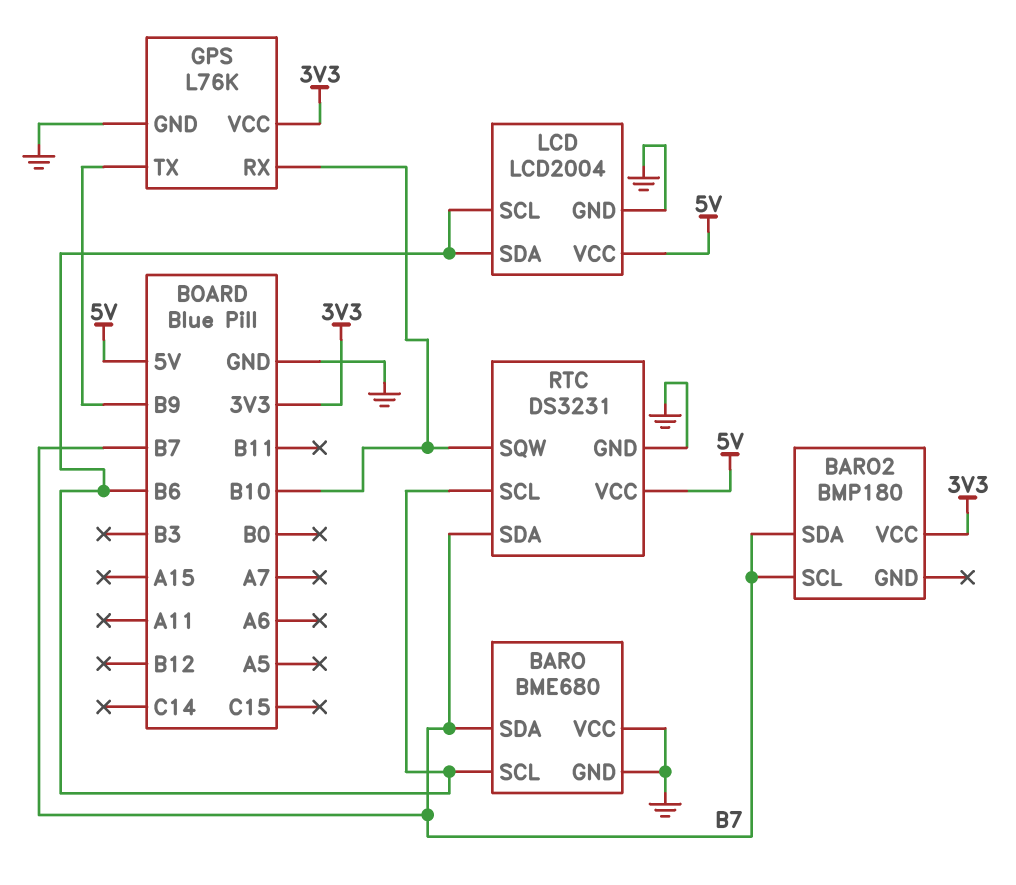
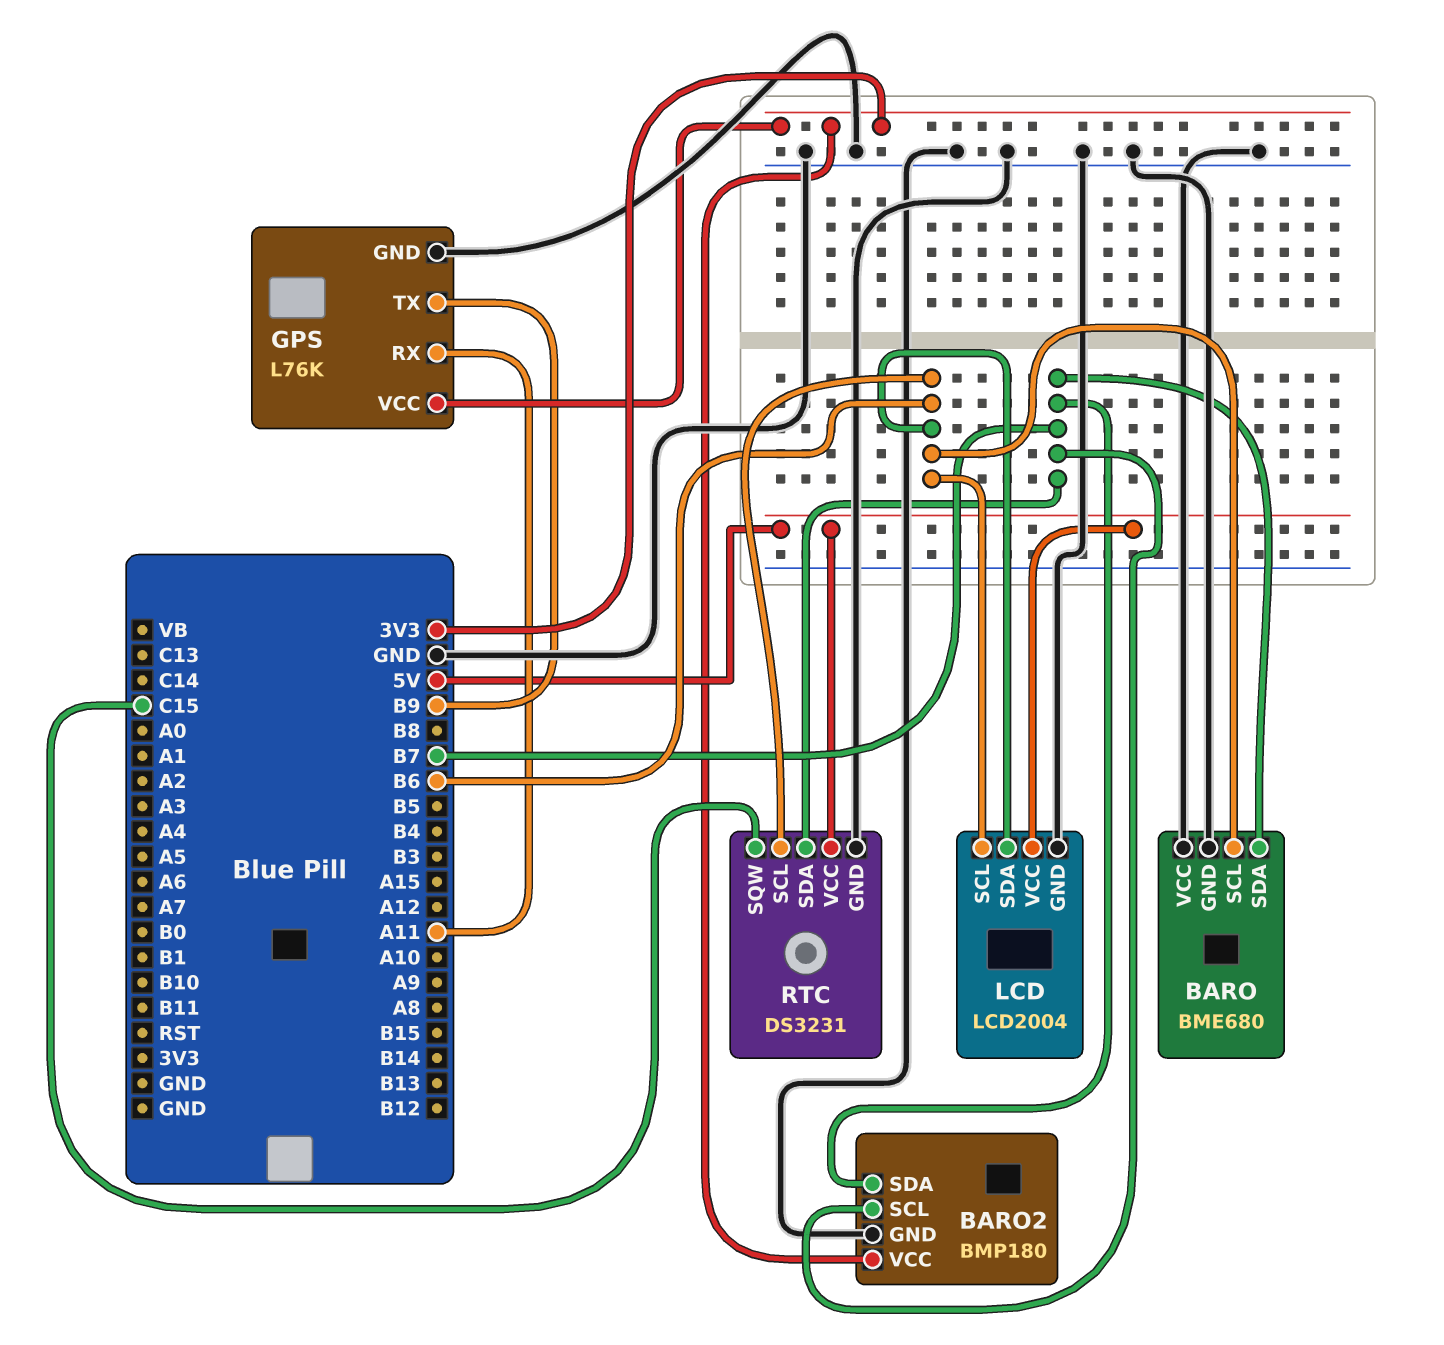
BARO2 pin GND: none -> GND
GPS pin RX: B10 -> A11
RTC pin SQW: B10 -> C15

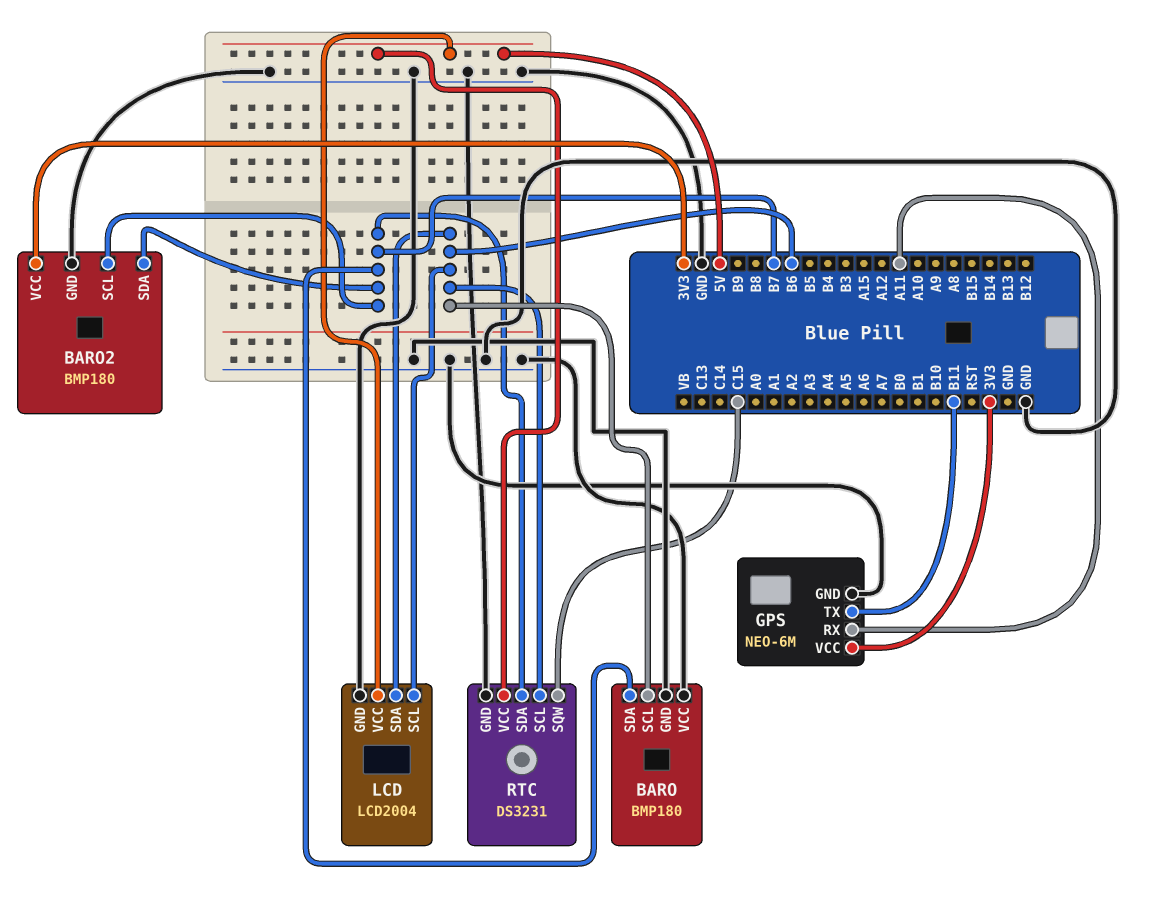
BARO: BME680 -> BMP180
GPS: L76K -> NEO-6M
GPS pin TX: B9 -> B11

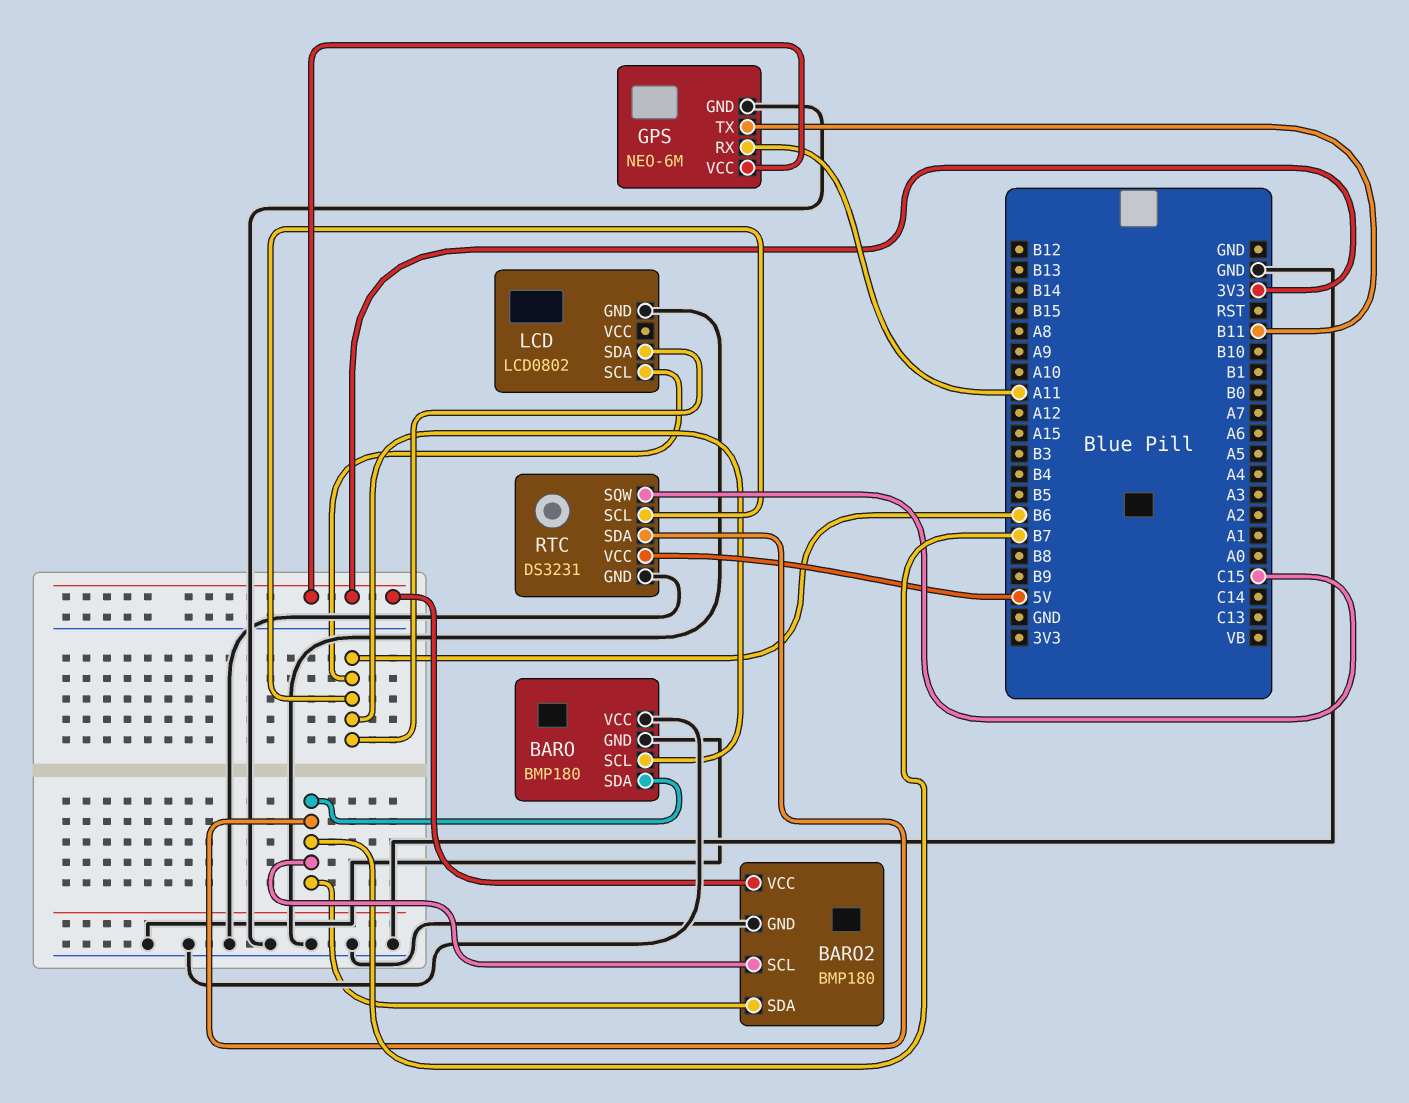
LCD: LCD2004 -> LCD0802
LCD pin VCC: 5V -> none

